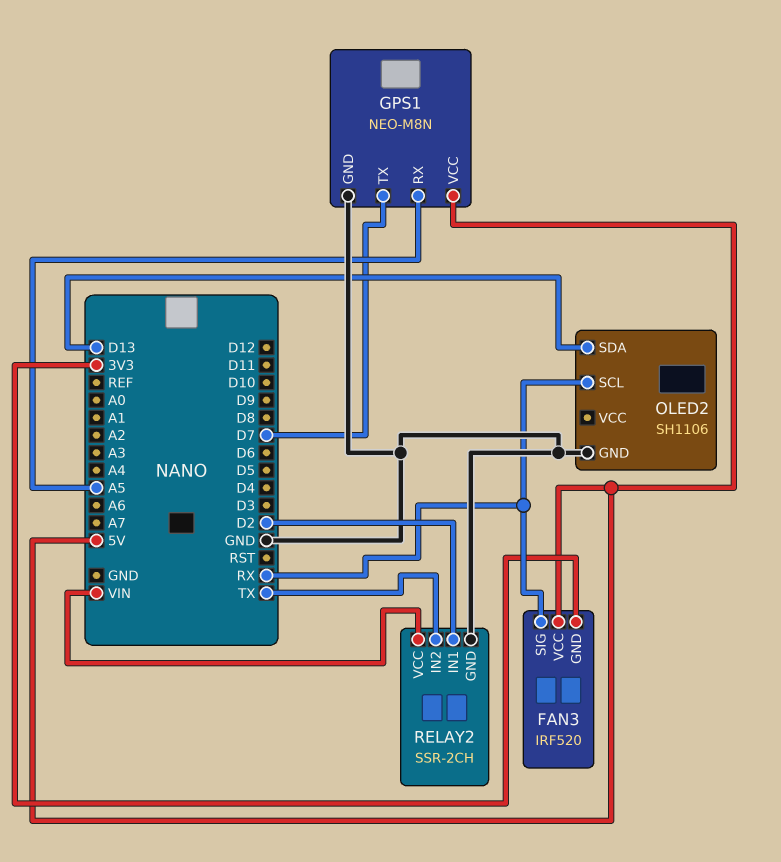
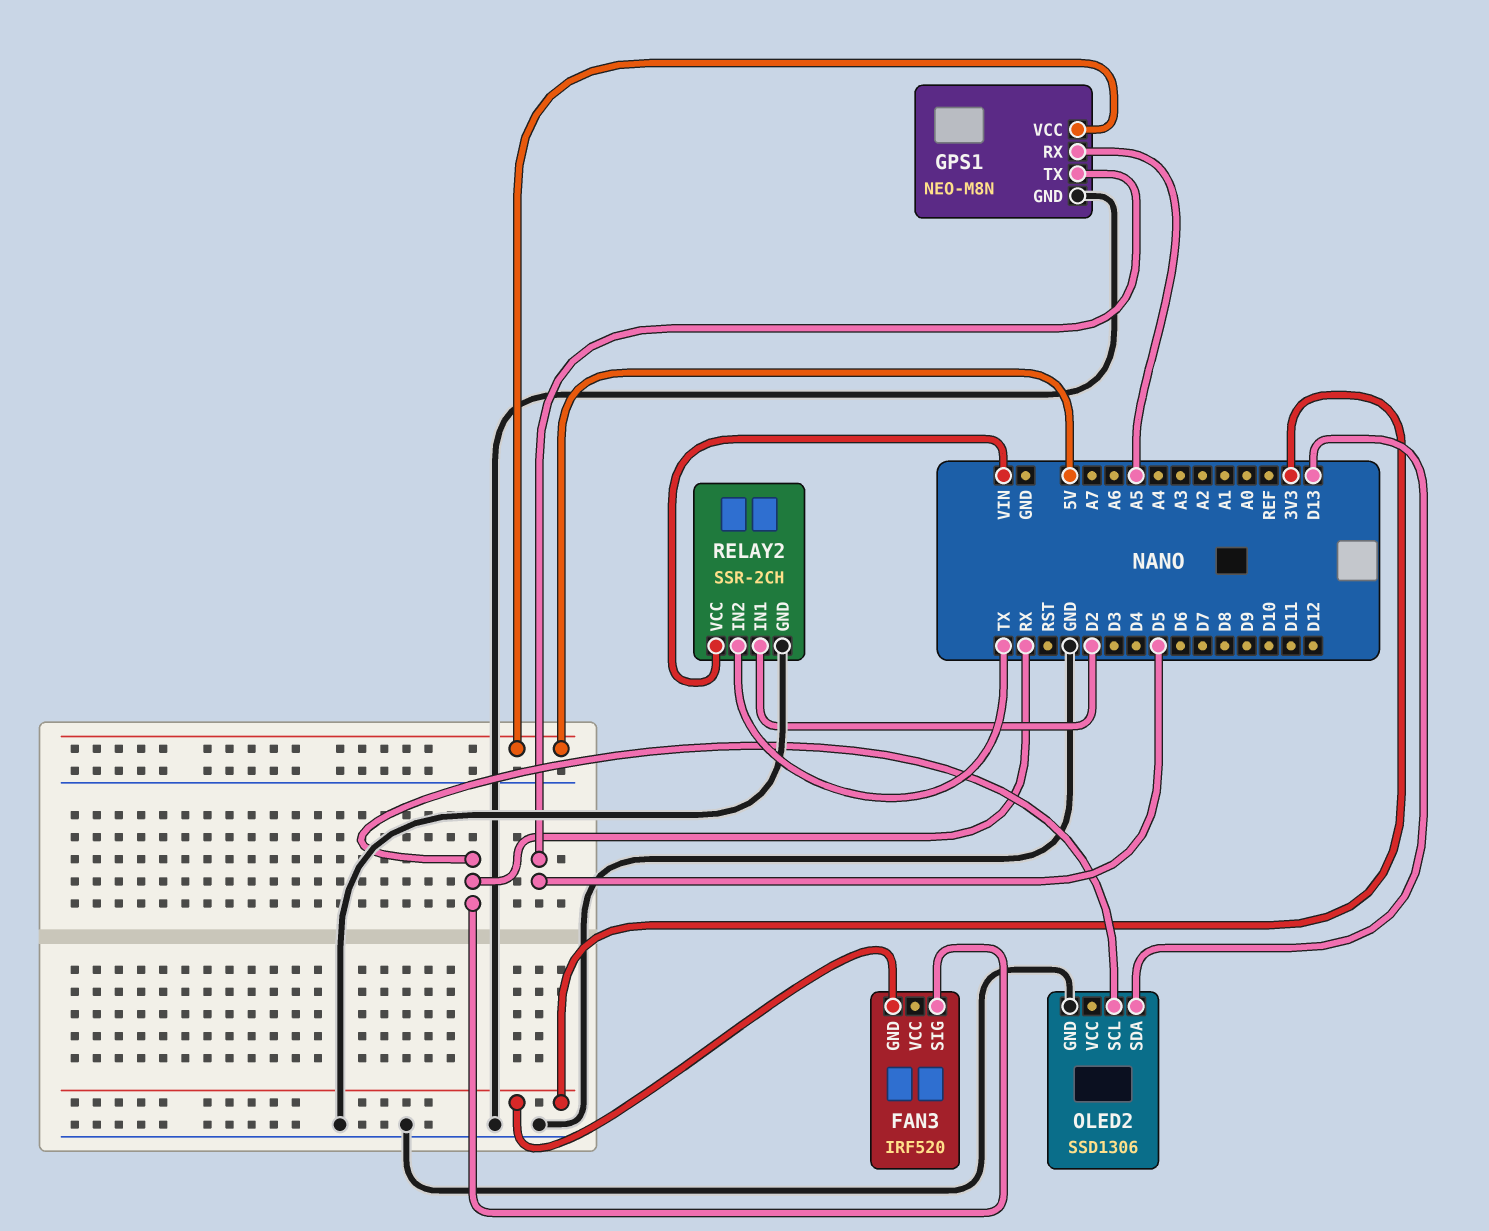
FAN3 pin VCC: 5V -> none
GPS1 pin TX: D7 -> D5
OLED2: SH1106 -> SSD1306

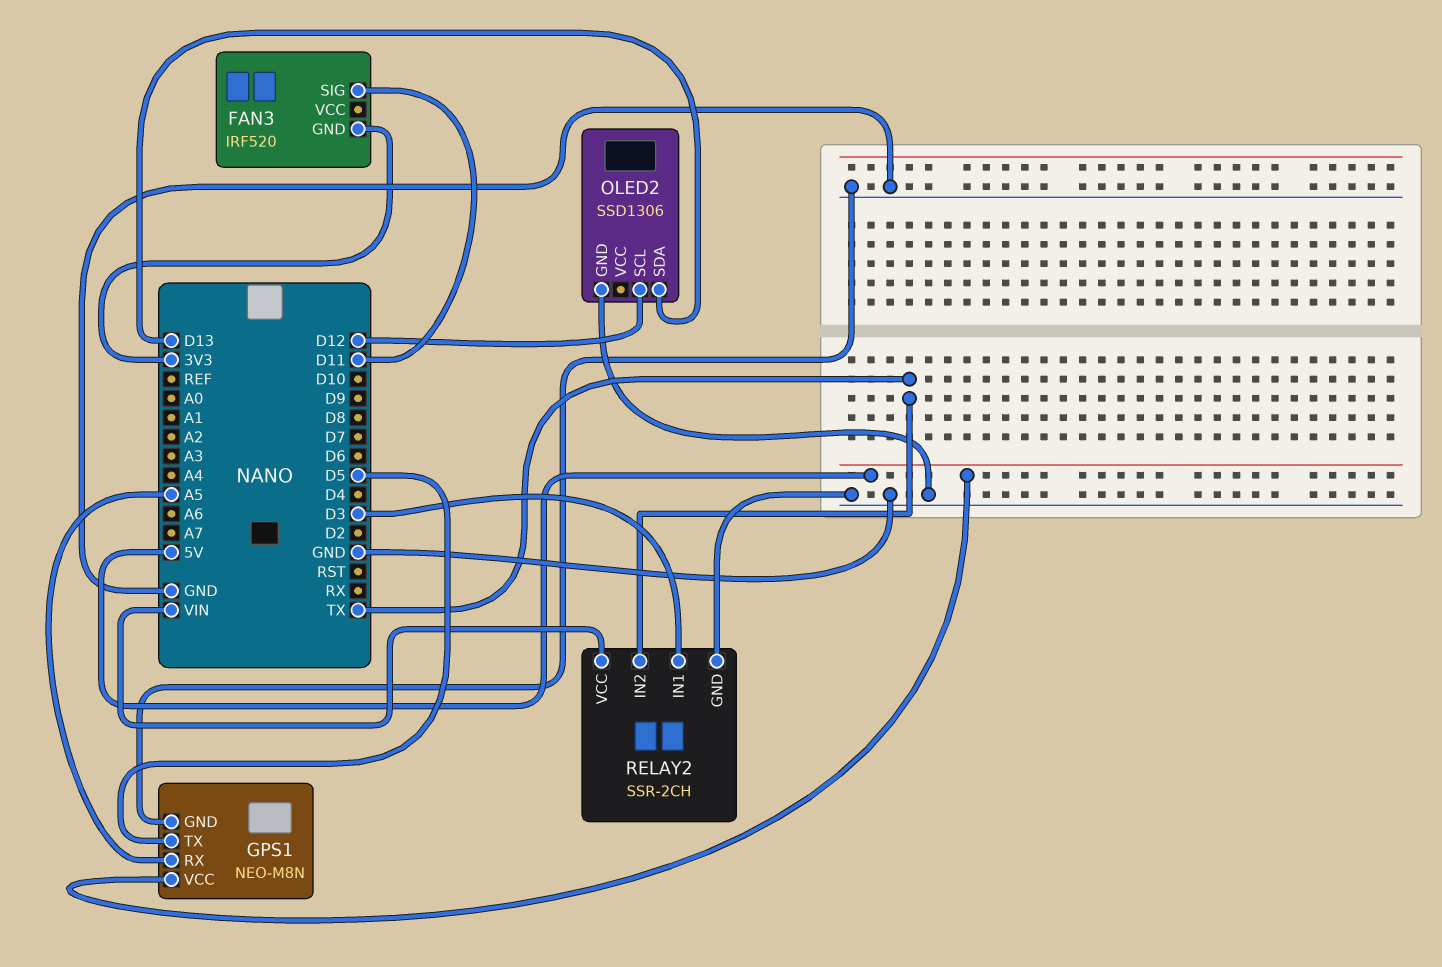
FAN3 pin SIG: RX -> D11
OLED2 pin SCL: RX -> D12
RELAY2 pin IN1: D2 -> D3

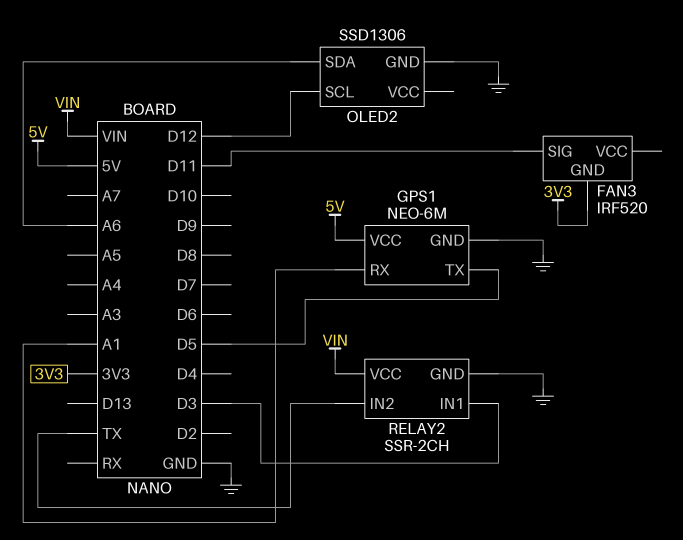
GPS1: NEO-M8N -> NEO-6M
GPS1 pin RX: A5 -> A1
OLED2 pin SDA: D13 -> A6

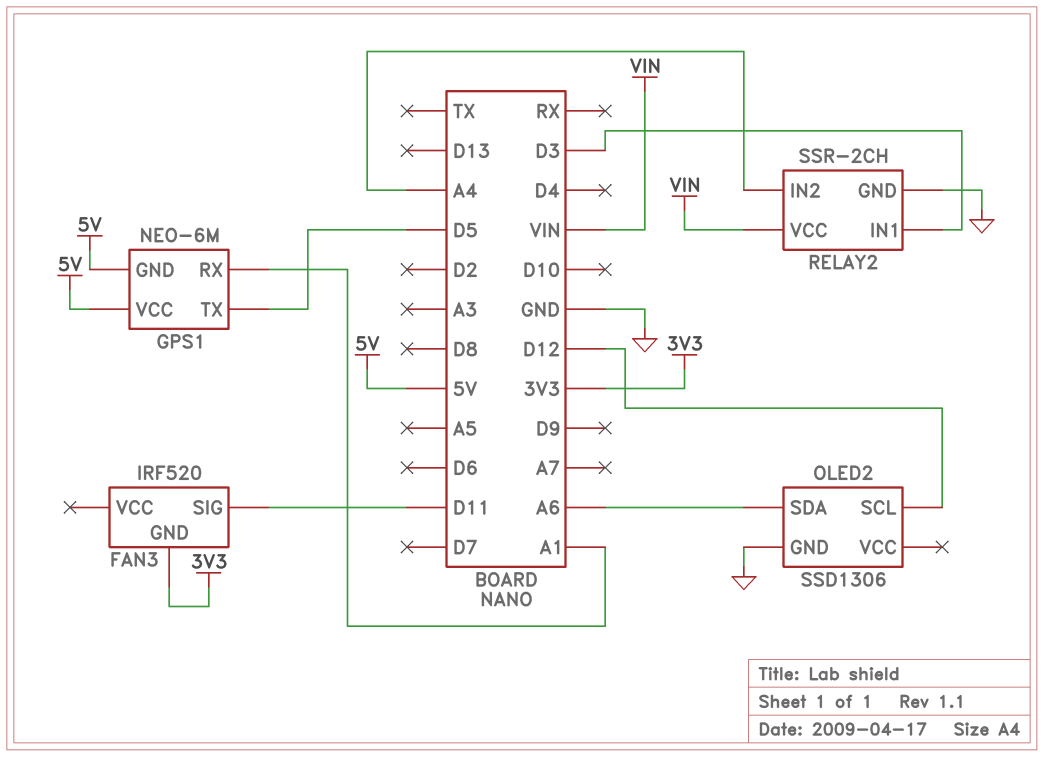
GPS1 pin GND: GND -> 5V
RELAY2 pin IN2: TX -> A4

